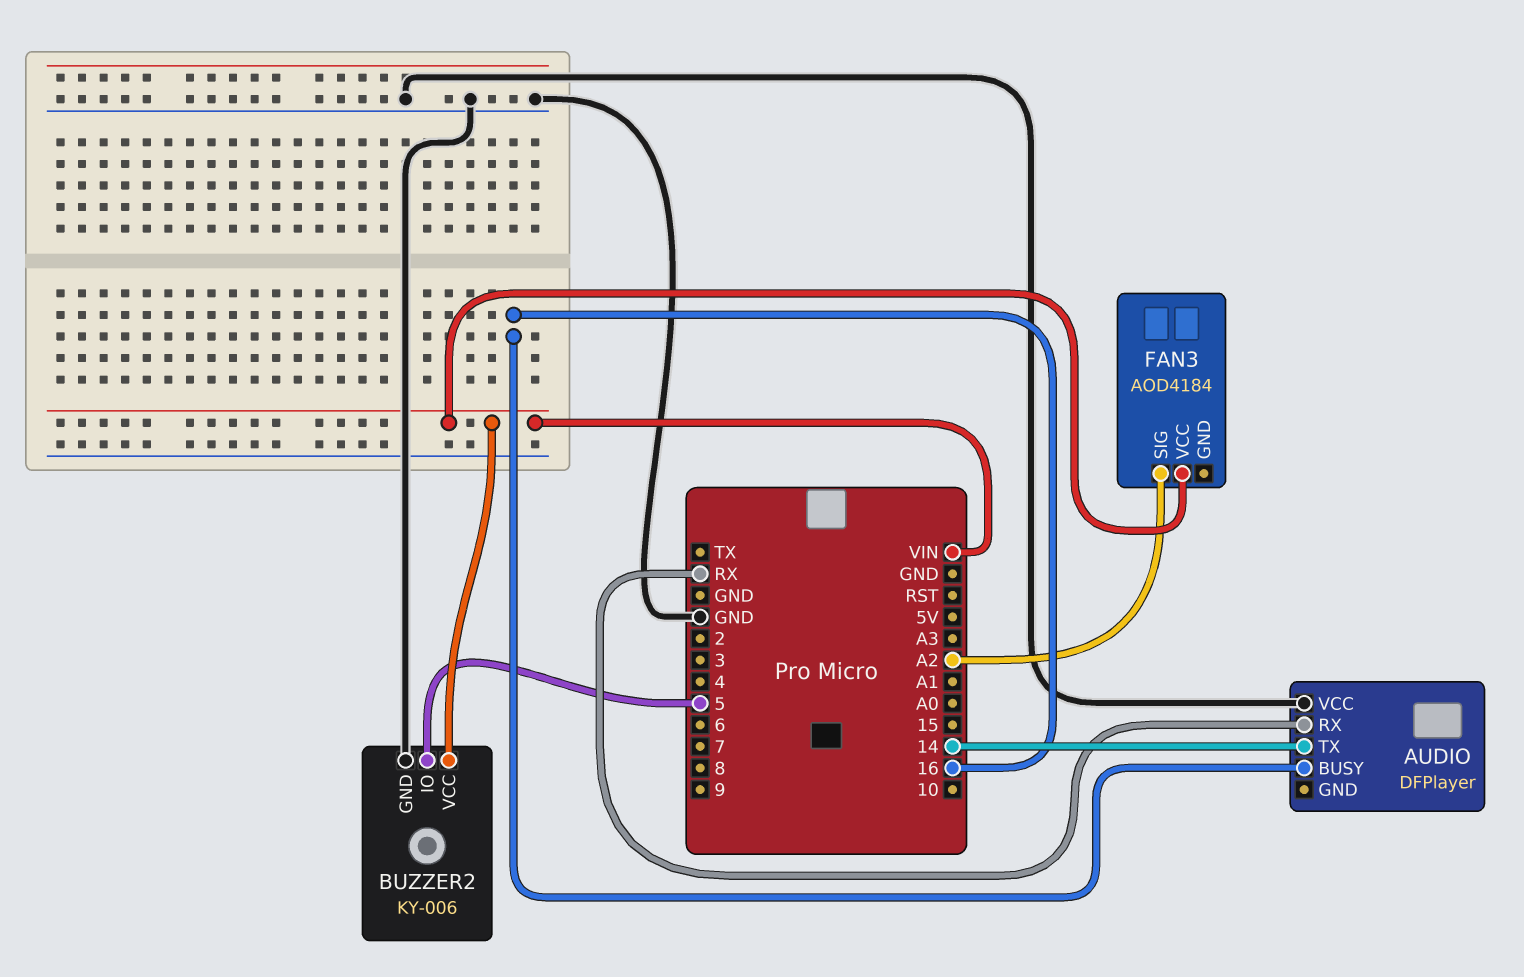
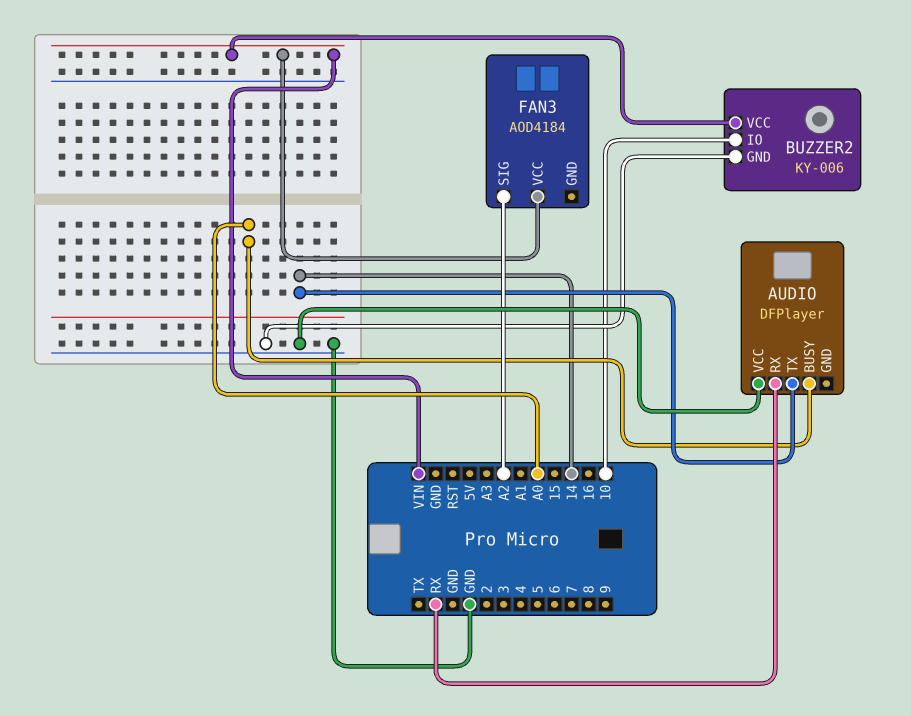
AUDIO pin BUSY: 16 -> A0
BUZZER2 pin IO: 5 -> 10

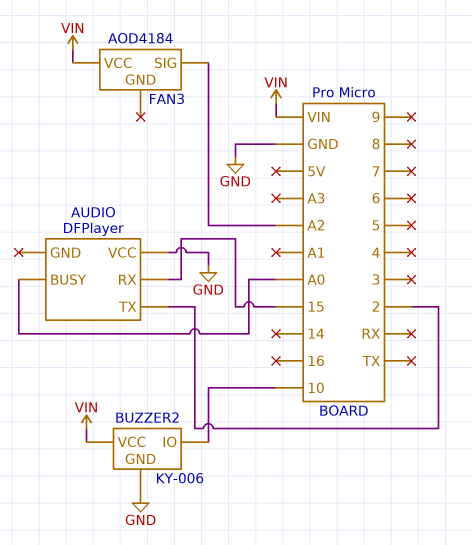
AUDIO pin RX: RX -> 15
AUDIO pin TX: 14 -> 2

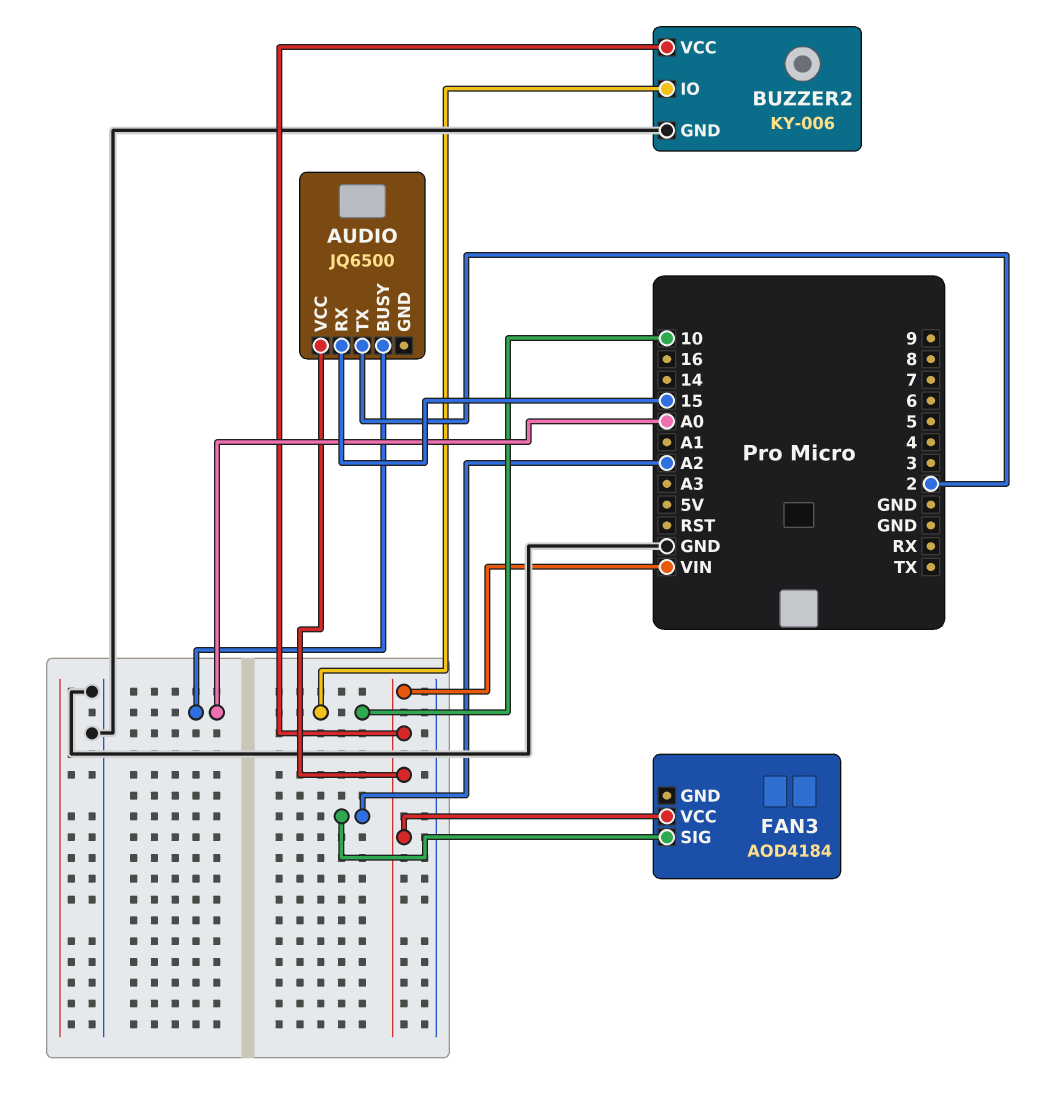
AUDIO: DFPlayer -> JQ6500
AUDIO pin VCC: GND -> VIN

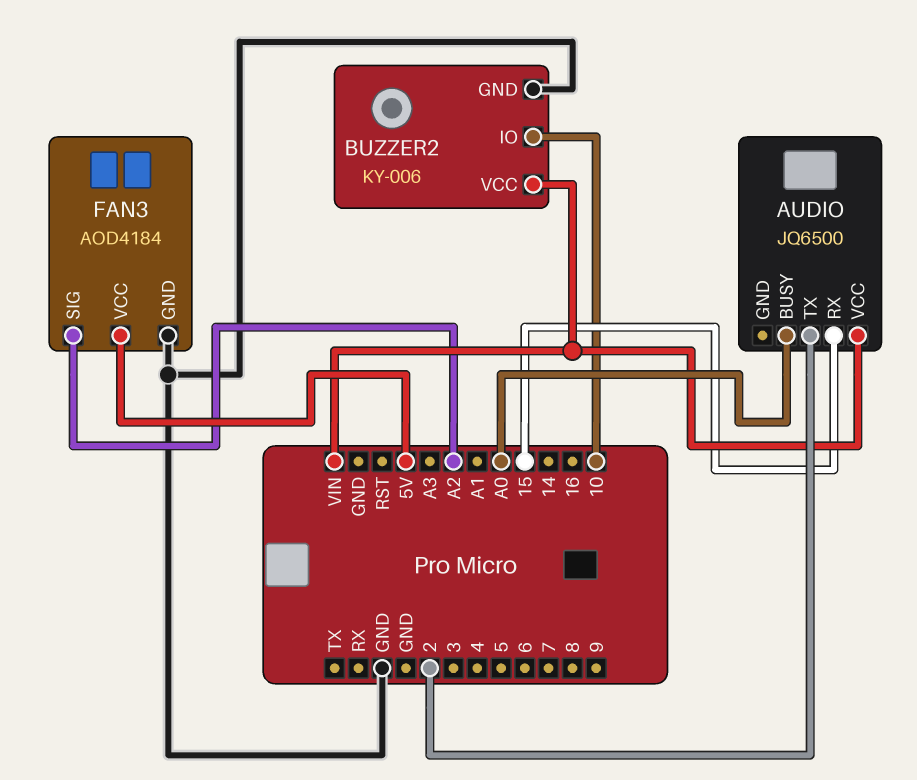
FAN3 pin GND: none -> GND
FAN3 pin VCC: VIN -> 5V

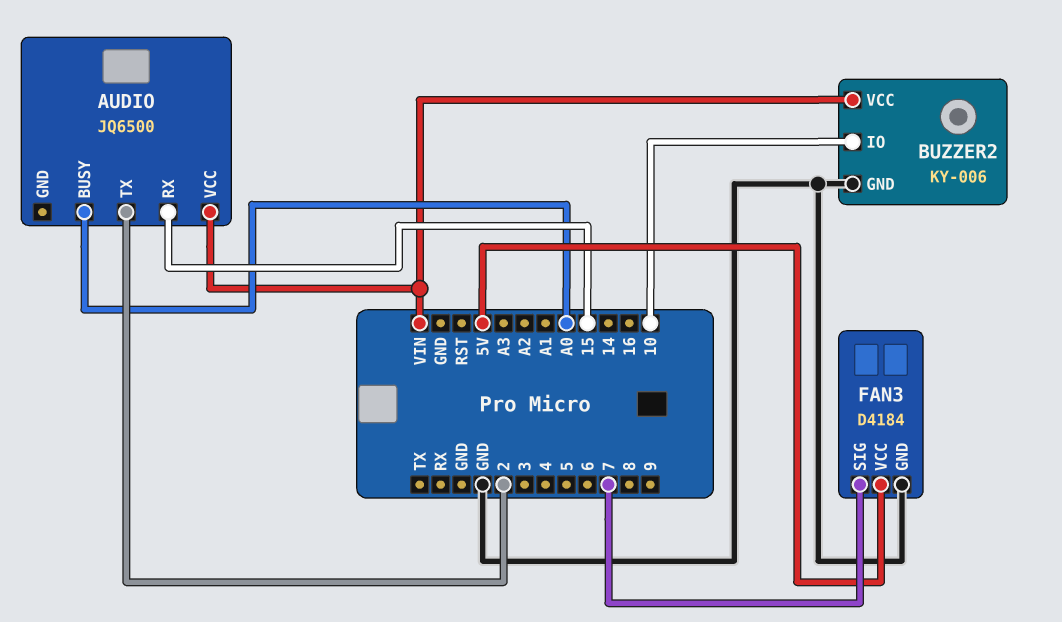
FAN3: AOD4184 -> D4184
FAN3 pin SIG: A2 -> 7

